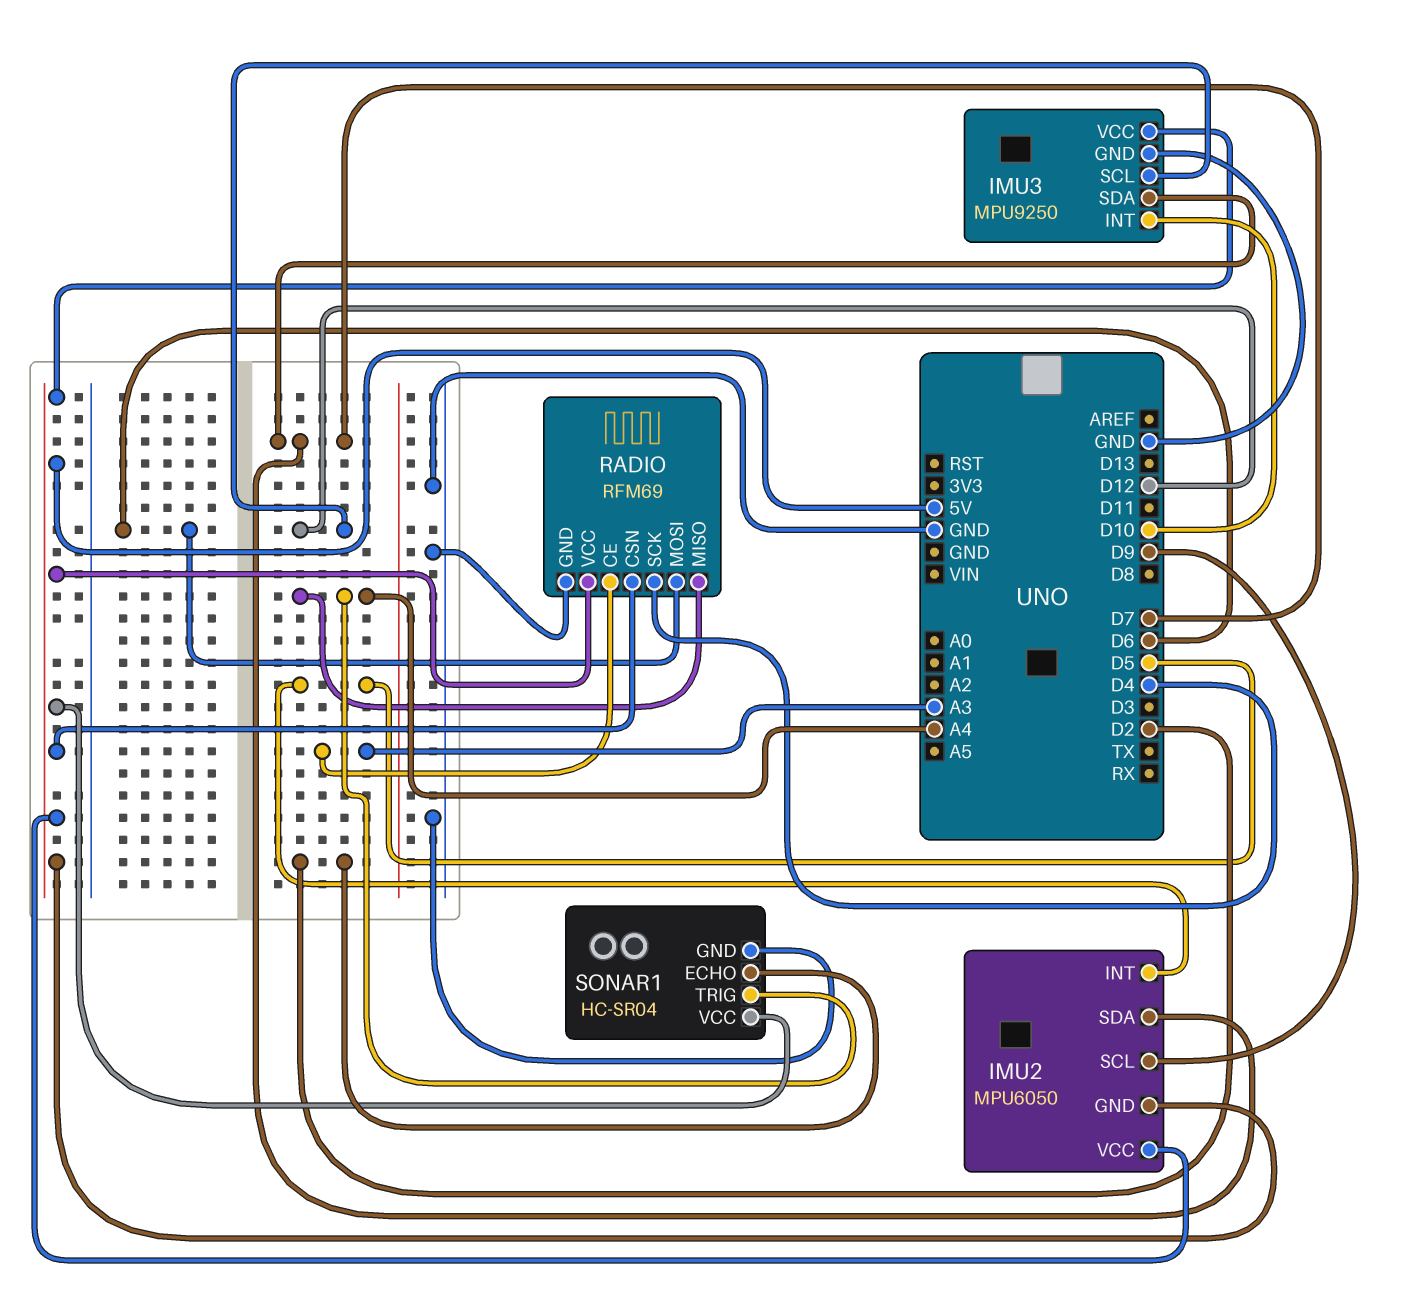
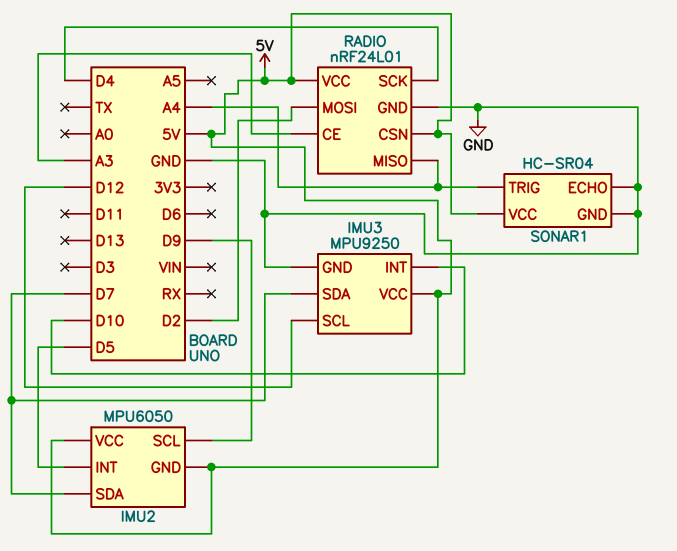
RADIO: RFM69 -> nRF24L01
RADIO pin MOSI: D6 -> D2
SONAR1 pin ECHO: D2 -> GND

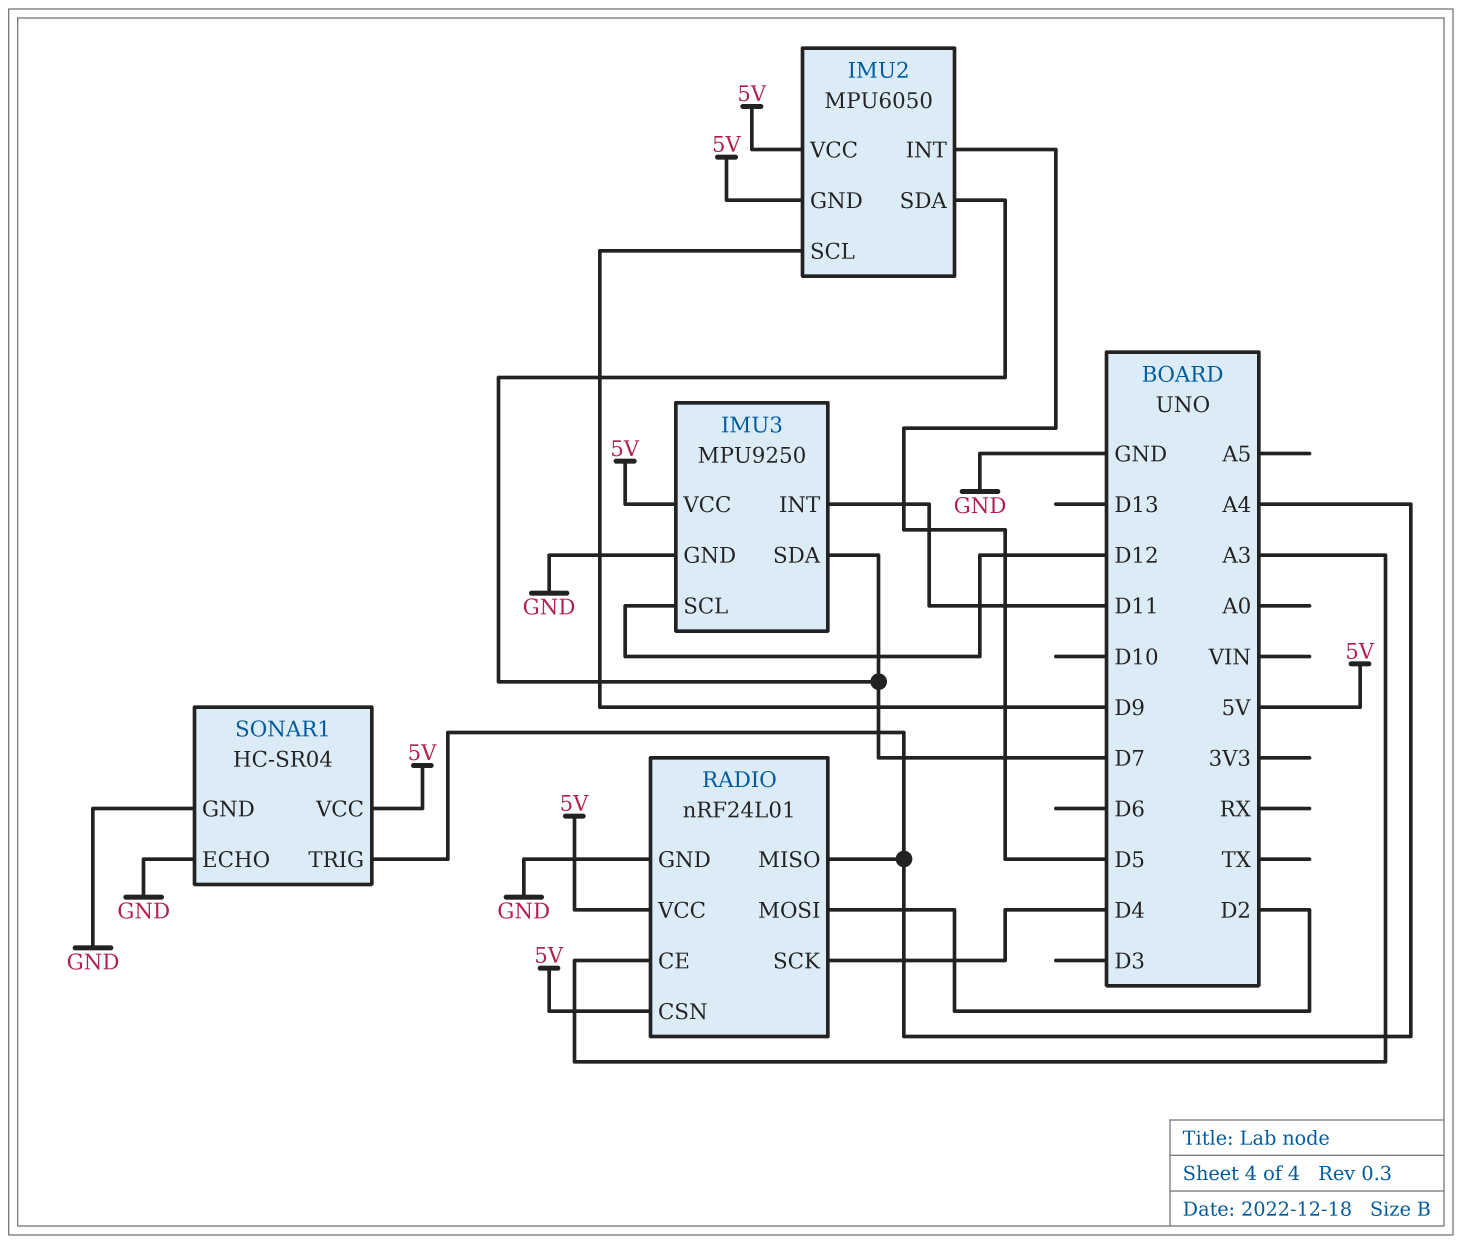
IMU3 pin INT: D10 -> D11

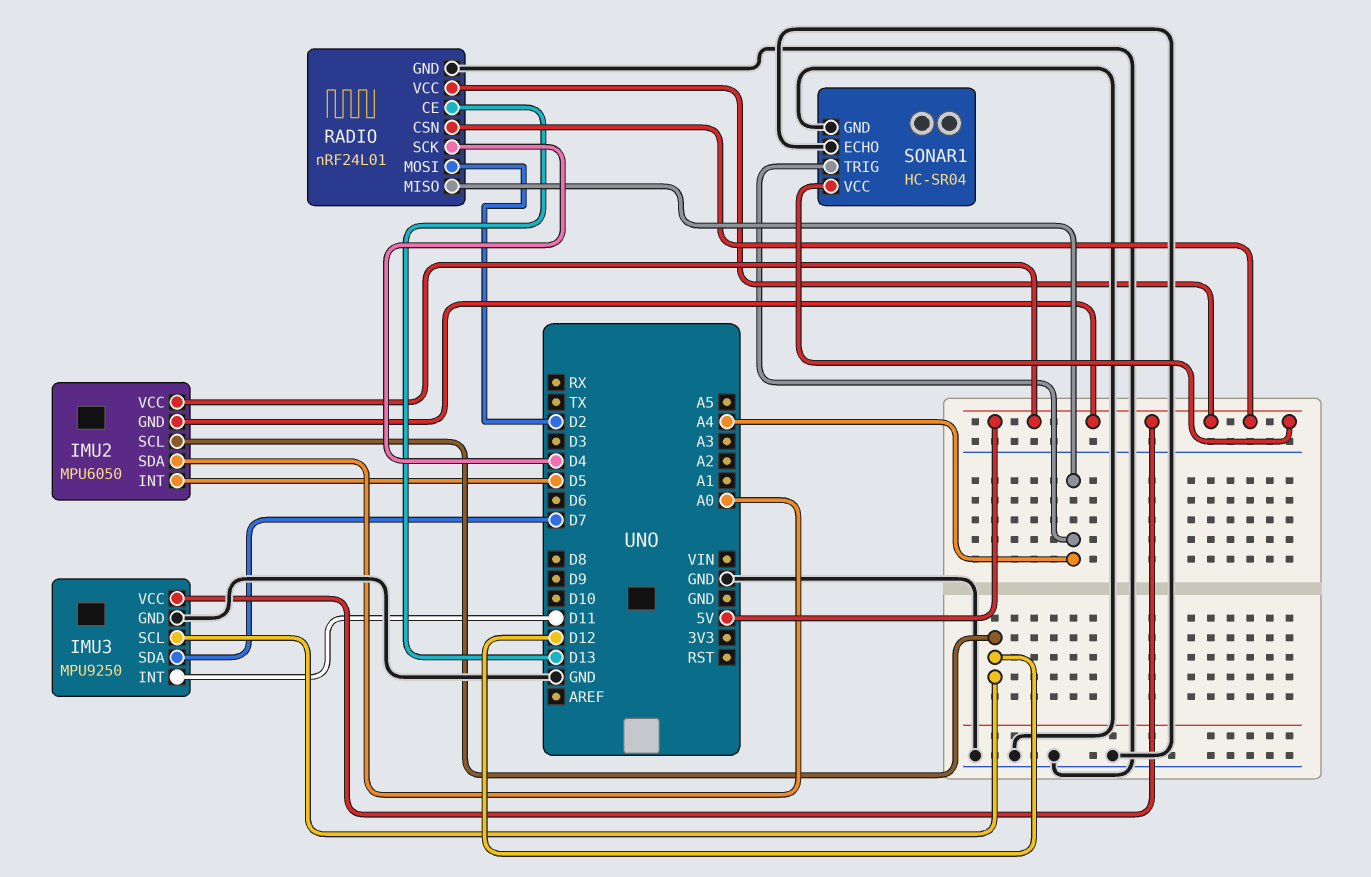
IMU2 pin SCL: D9 -> D12
IMU2 pin SDA: D7 -> A0
RADIO pin CE: A3 -> D13

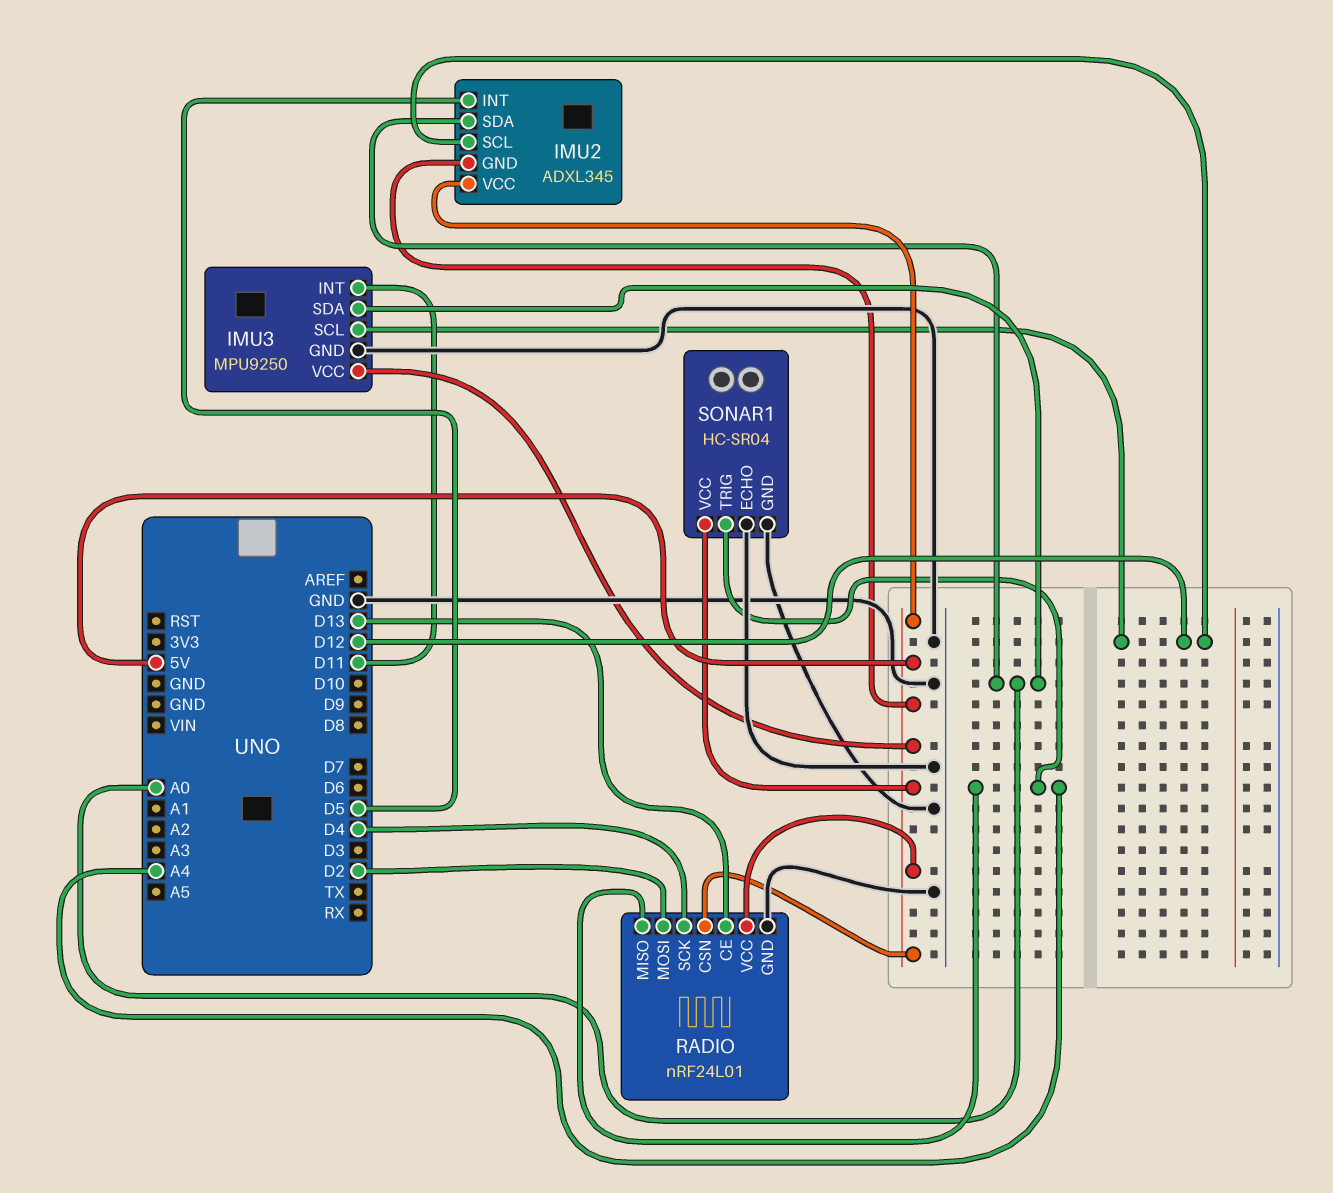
IMU2: MPU6050 -> ADXL345
IMU3 pin SDA: D7 -> A0

